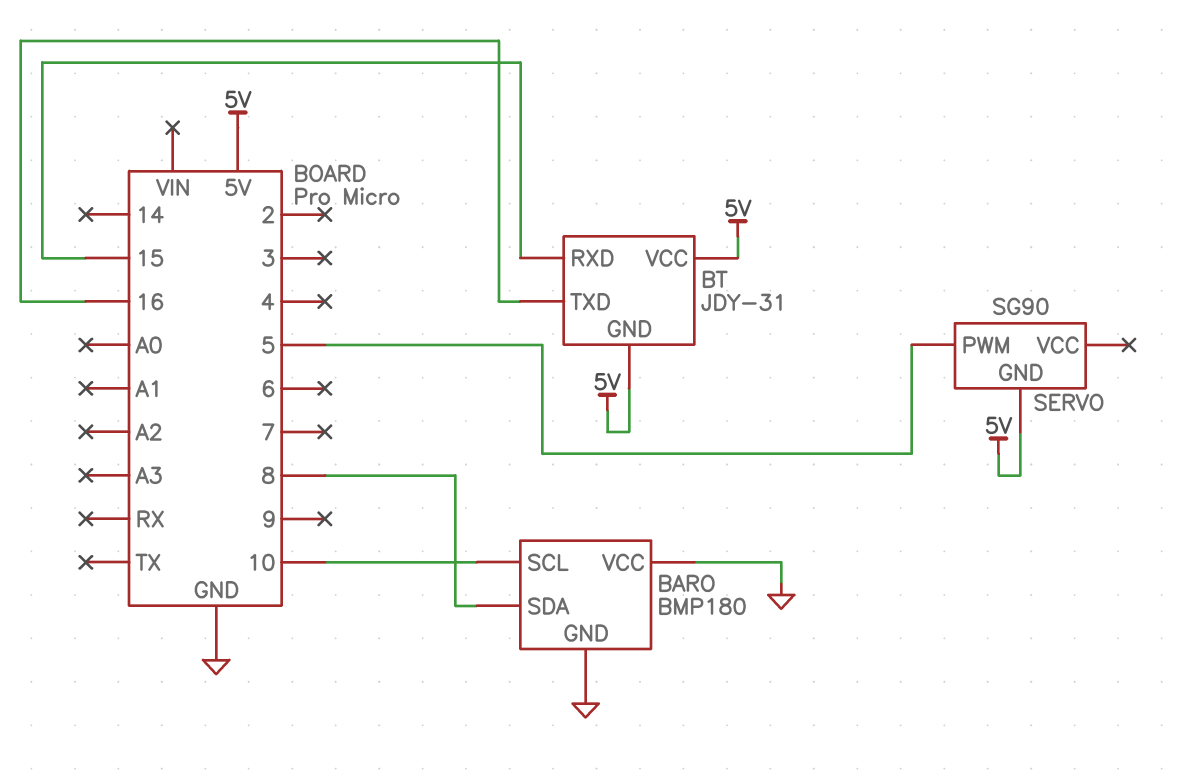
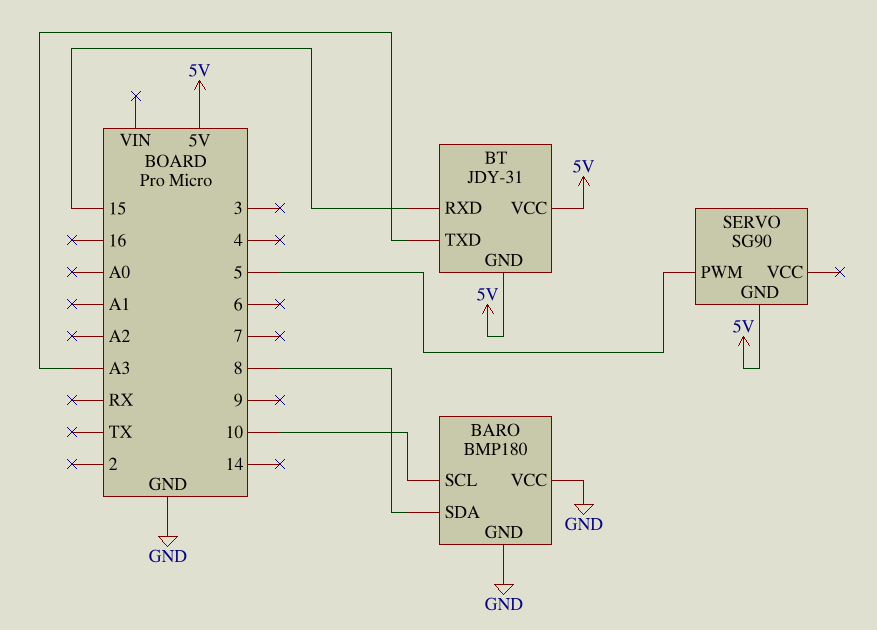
BT pin TXD: 16 -> A3

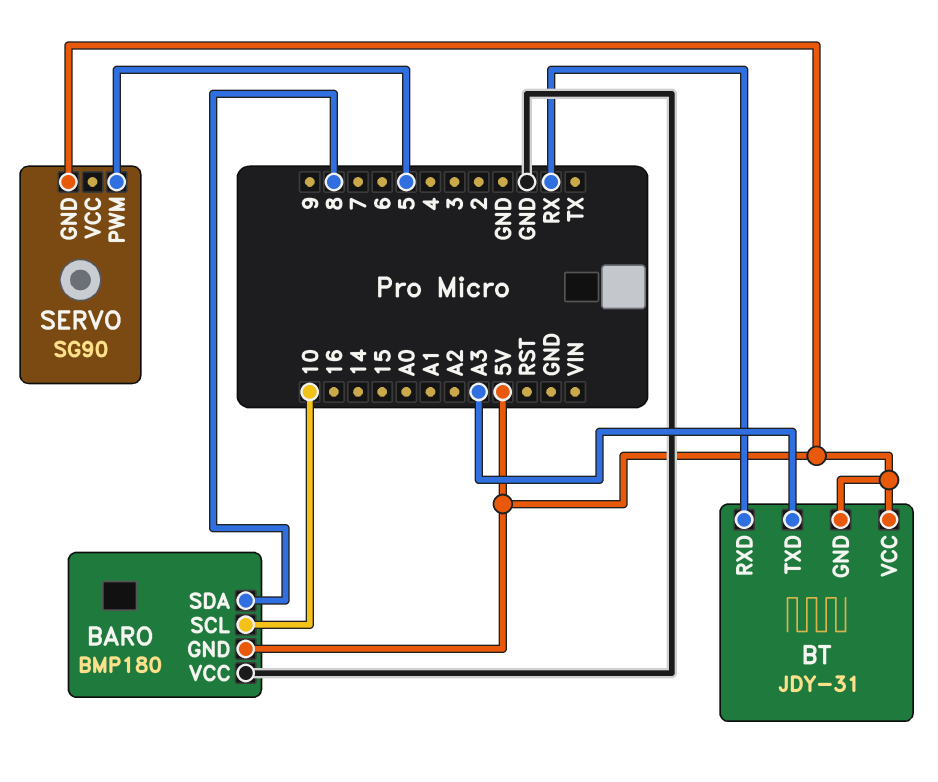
BARO pin GND: GND -> 5V
BT pin RXD: 15 -> RX

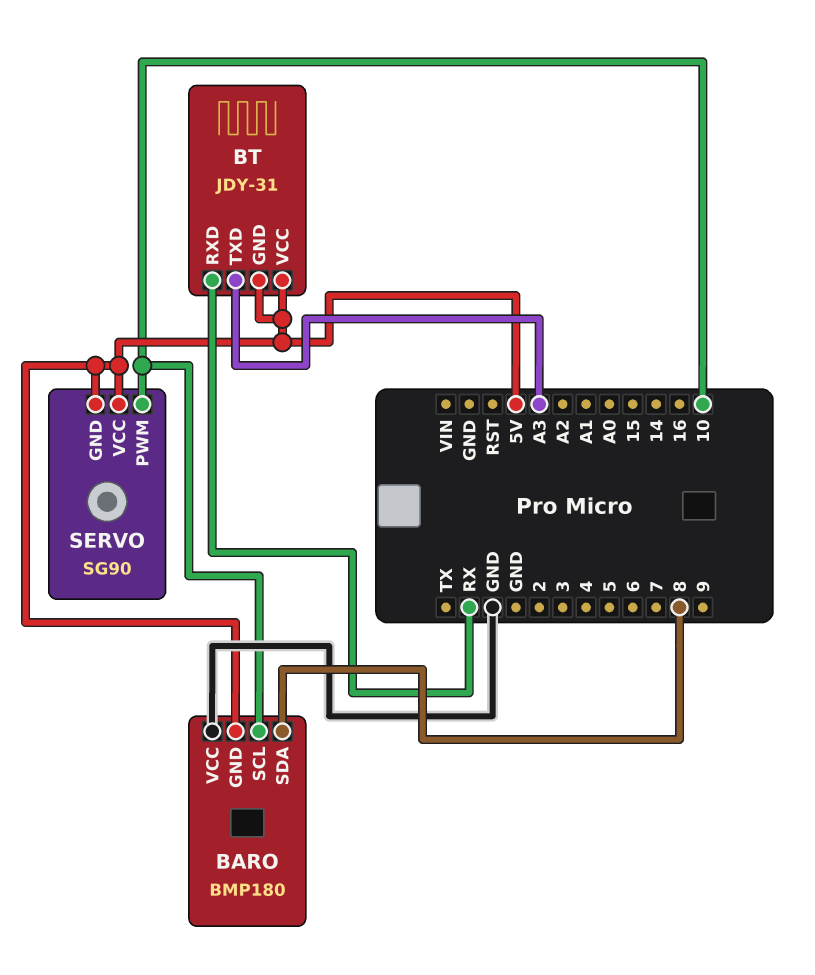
SERVO pin PWM: 5 -> 10
SERVO pin VCC: none -> 5V

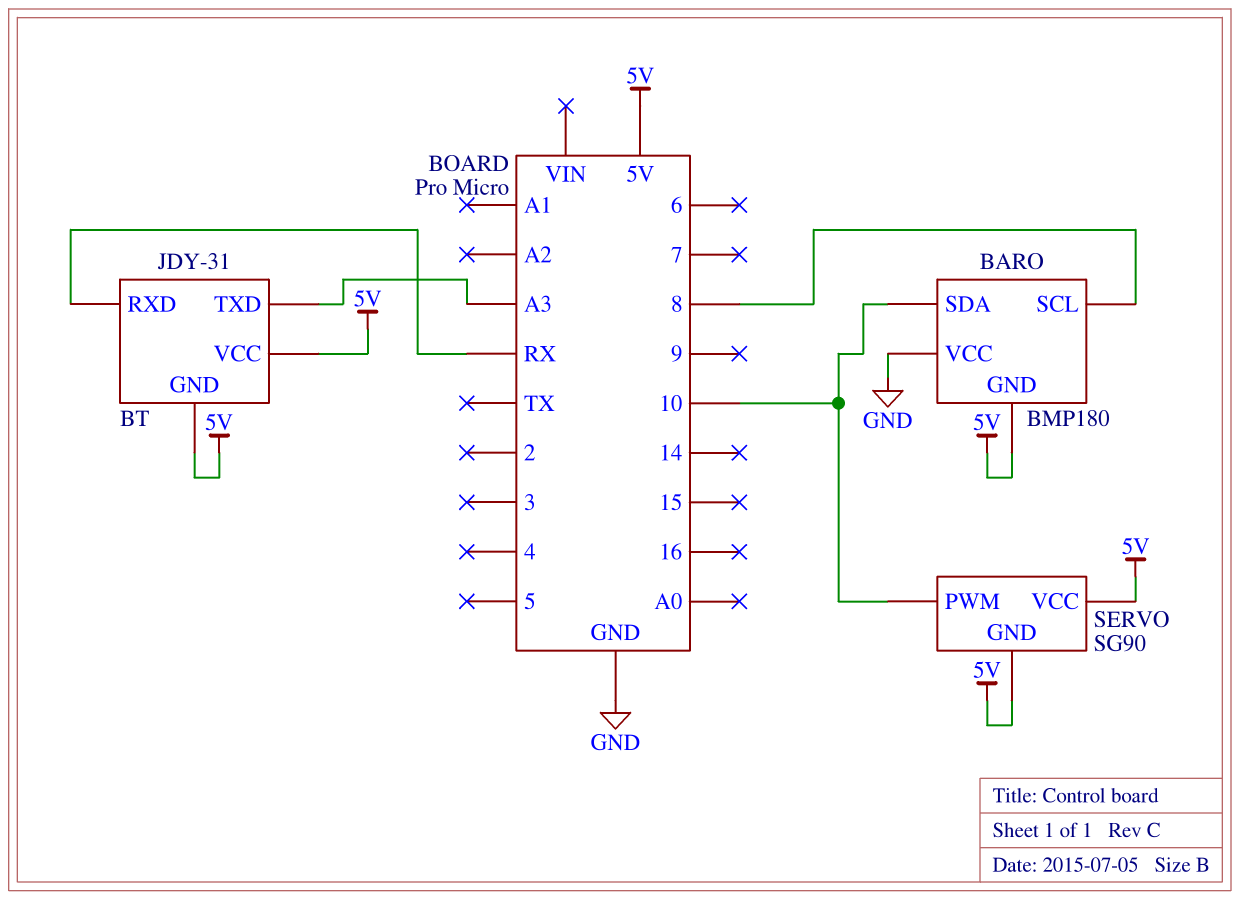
BARO pin SCL: 10 -> 8
BARO pin SDA: 8 -> 10

